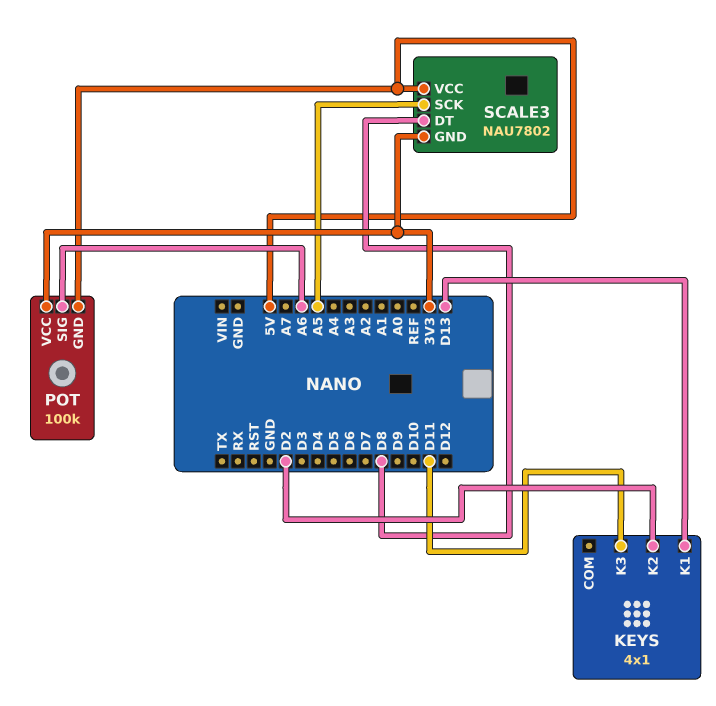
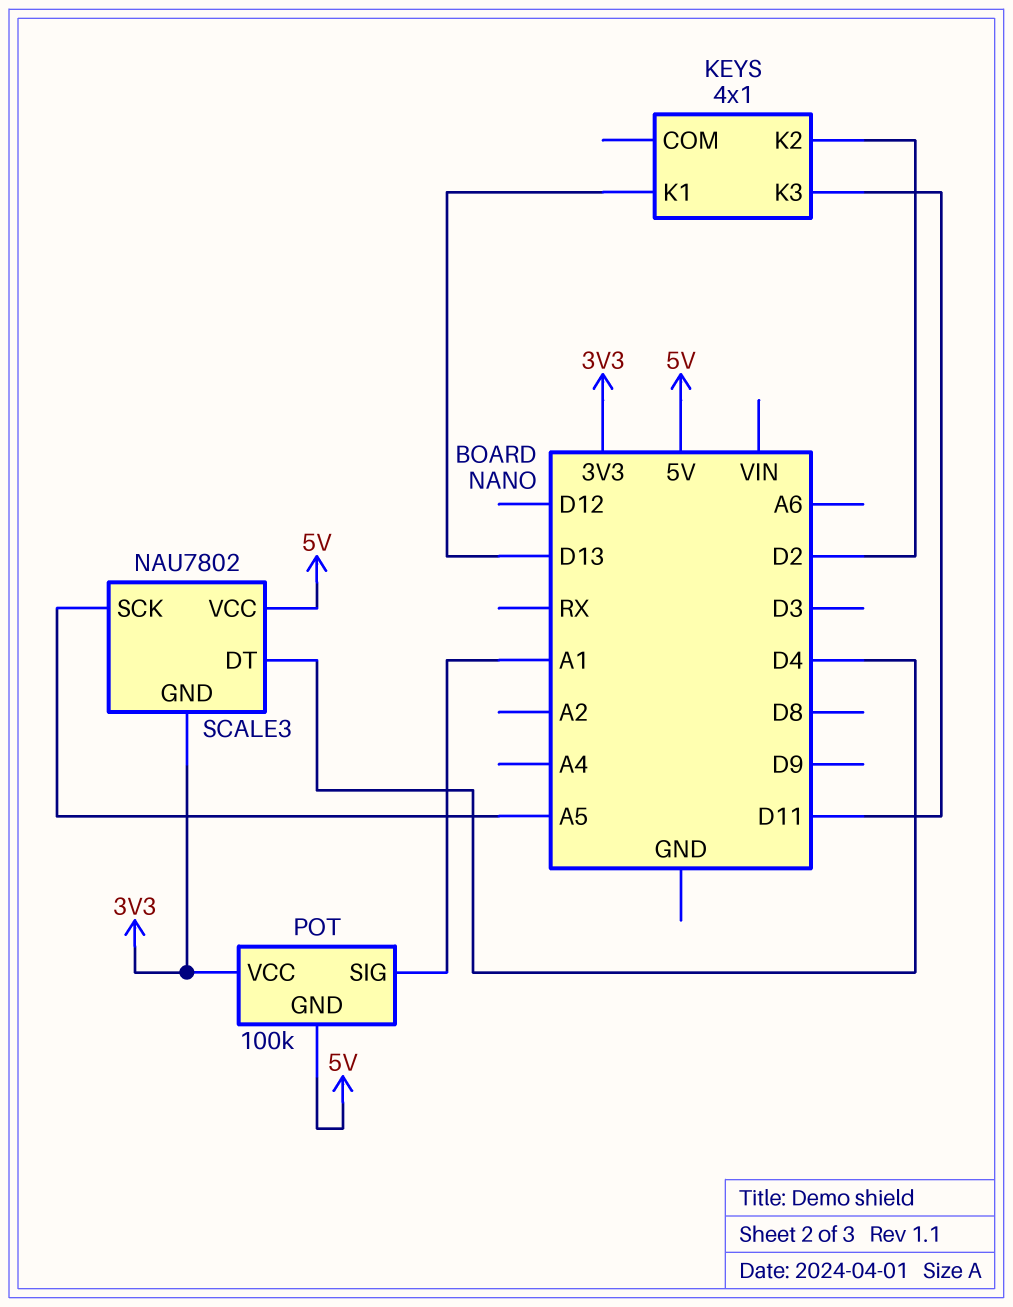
POT pin SIG: A6 -> A1
SCALE3 pin DT: D8 -> D4

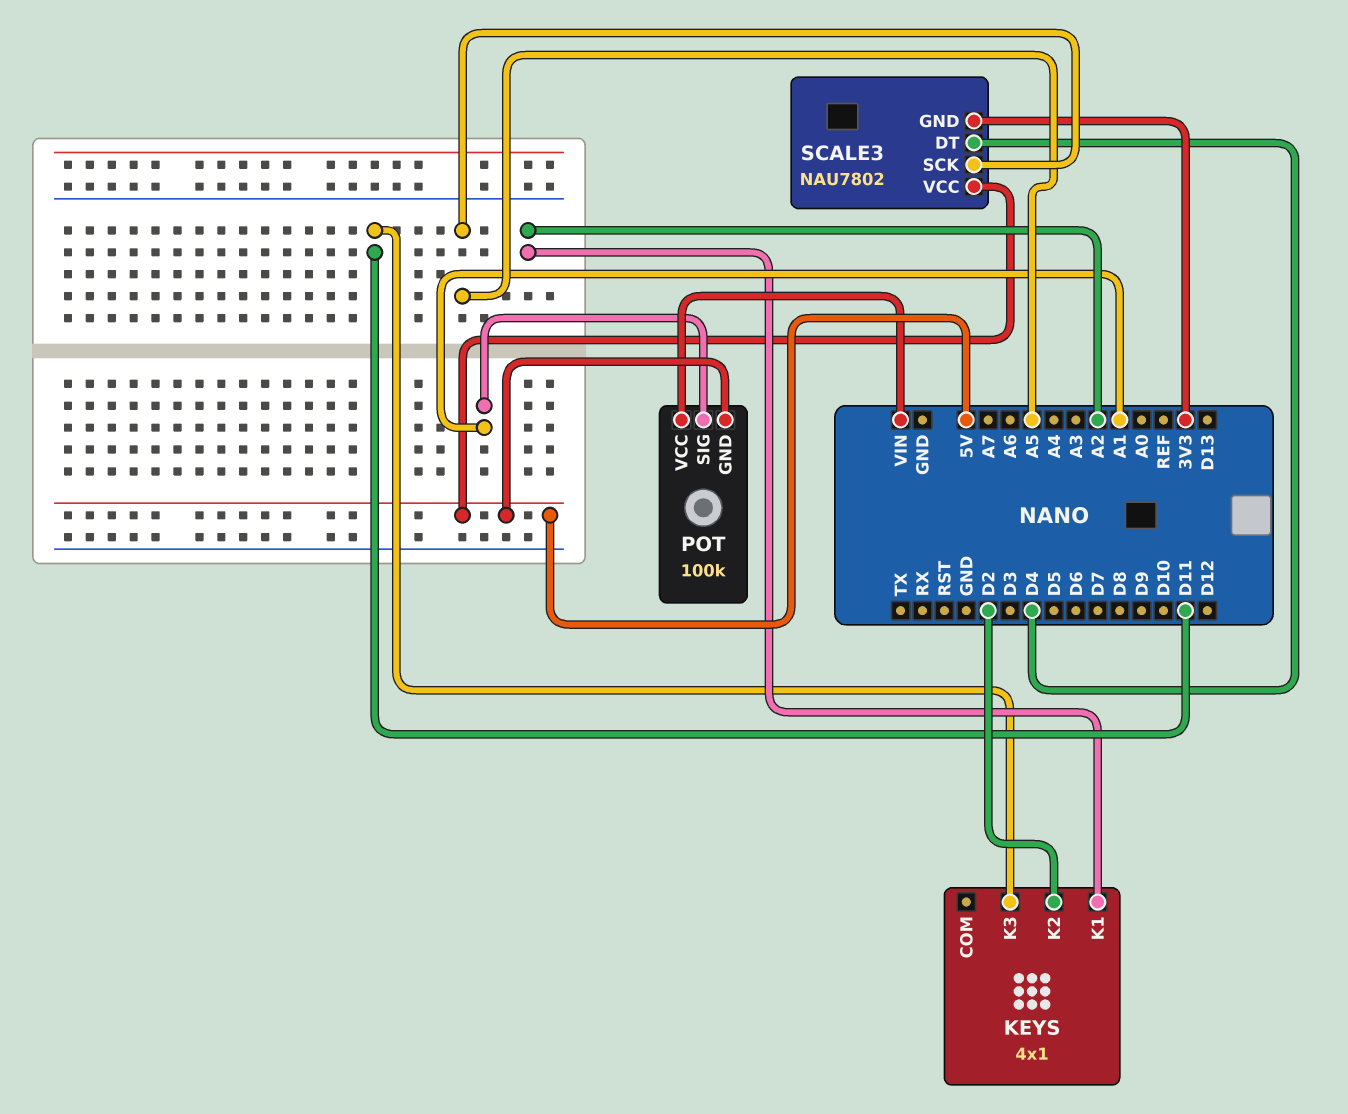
KEYS pin K1: D13 -> A2
POT pin VCC: 3V3 -> VIN

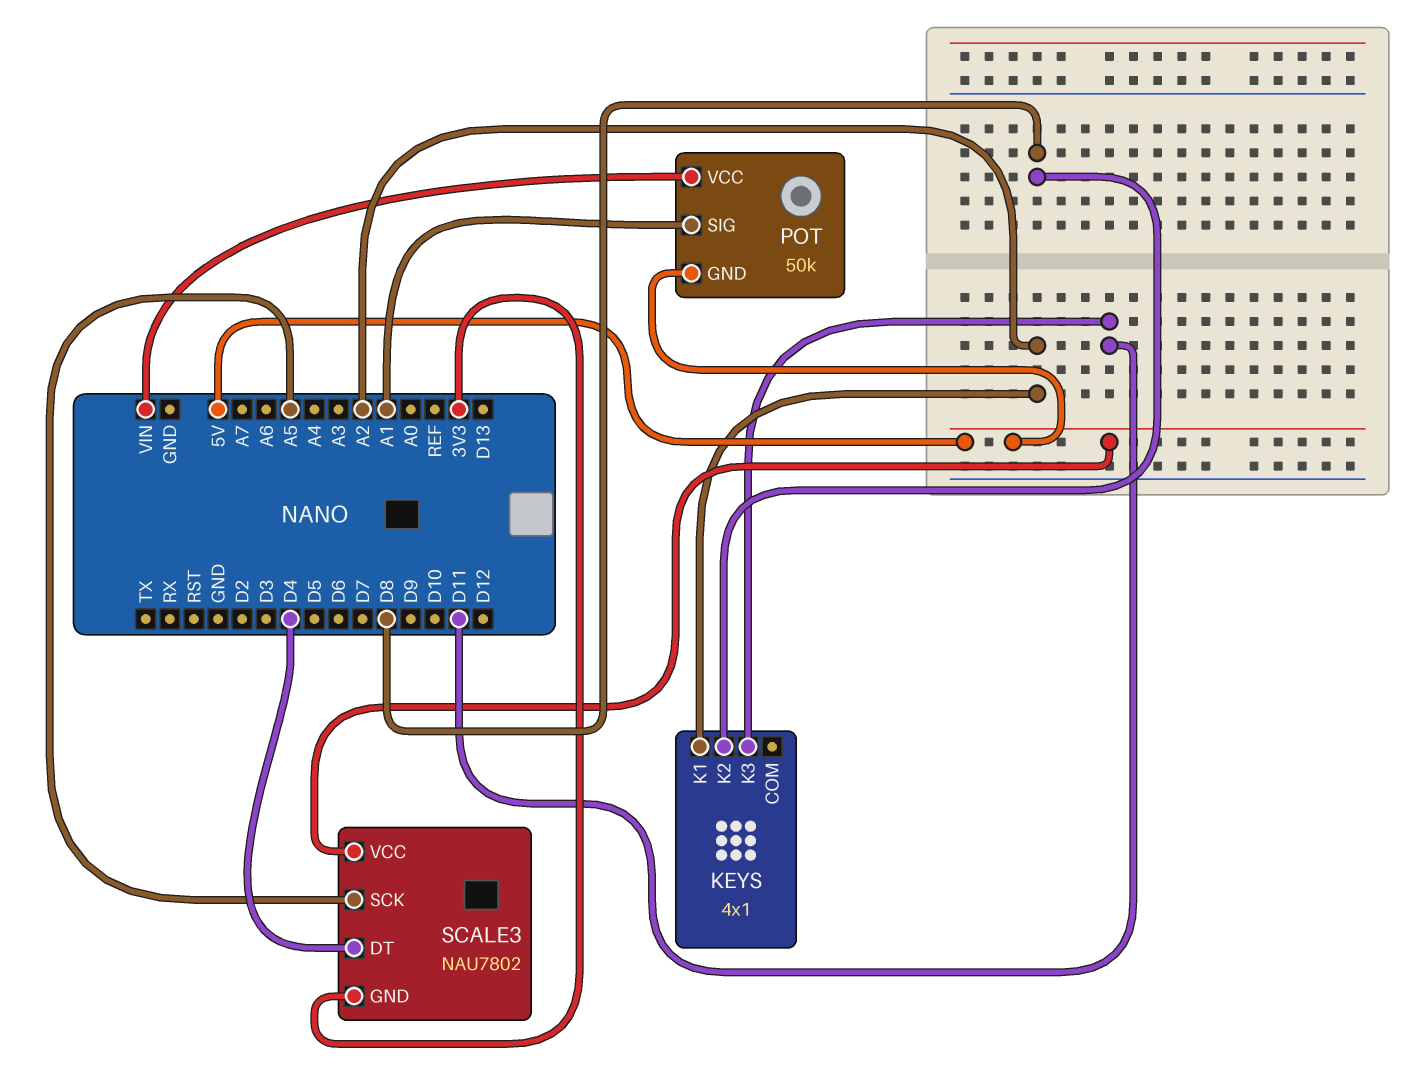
KEYS pin K2: D2 -> D8
POT: 100k -> 50k

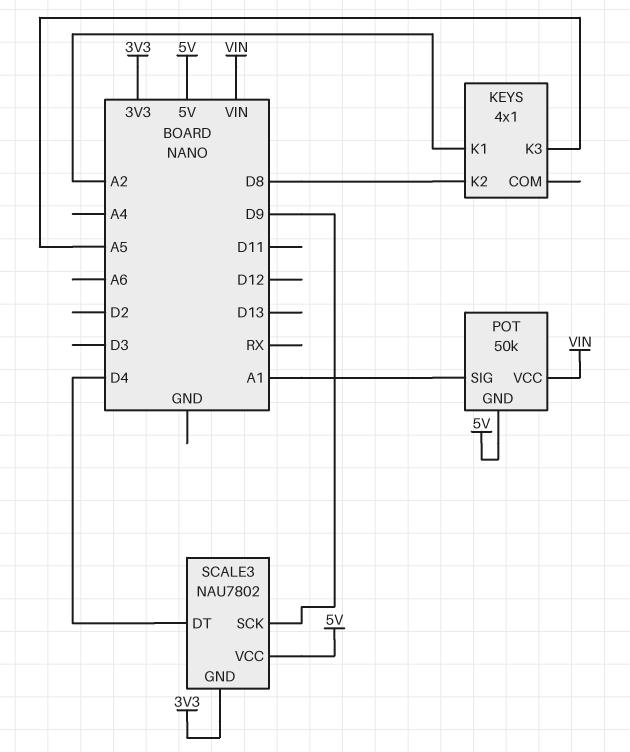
KEYS pin K3: D11 -> A5
SCALE3 pin SCK: A5 -> D9

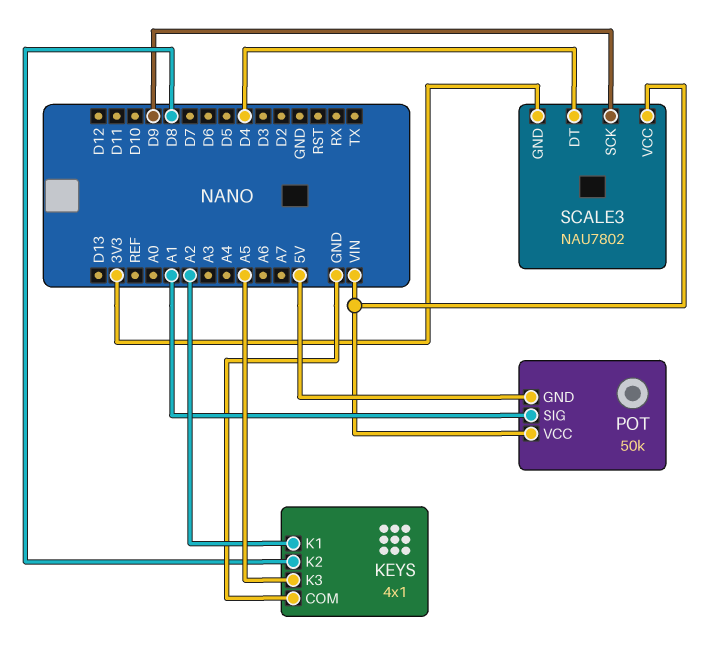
KEYS pin COM: none -> GND
SCALE3 pin VCC: 5V -> VIN

